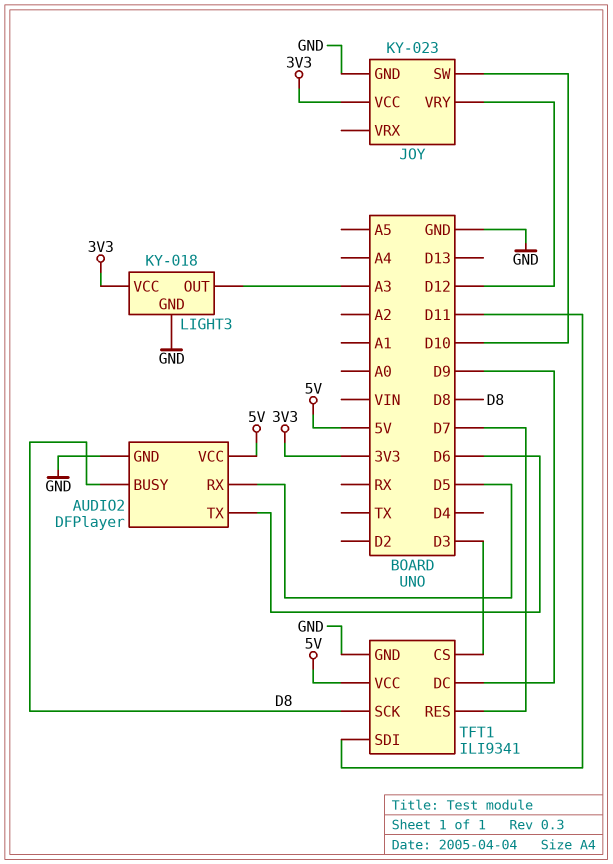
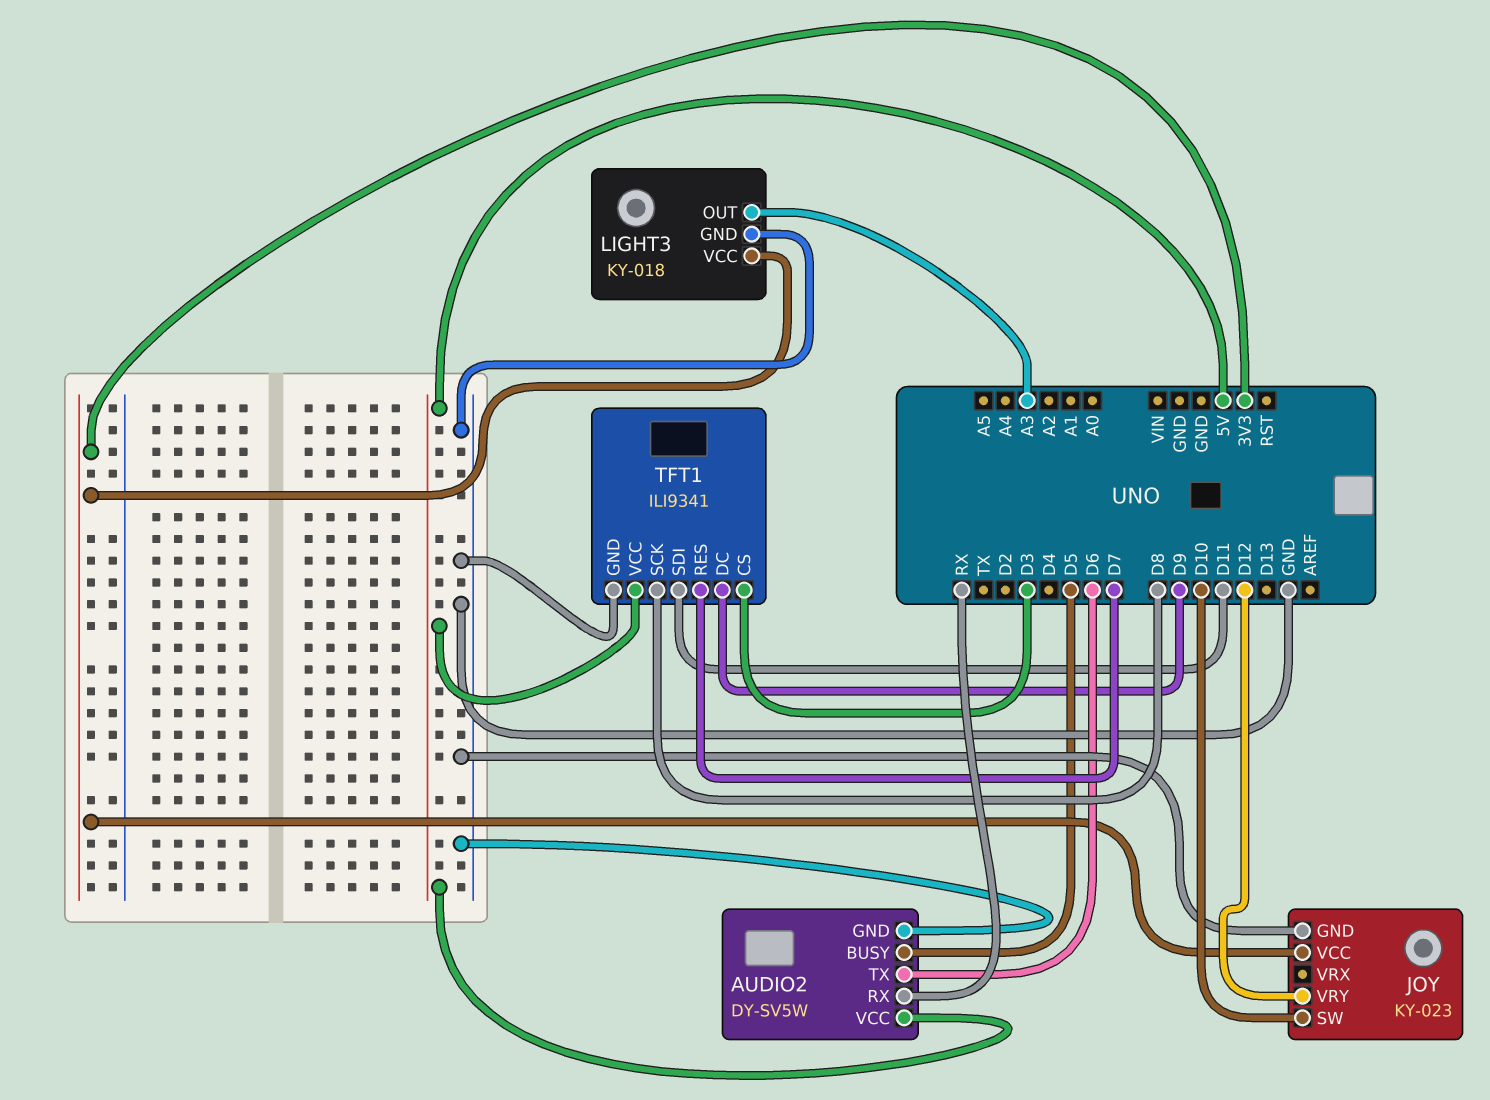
AUDIO2: DFPlayer -> DY-SV5W
AUDIO2 pin BUSY: D8 -> D5
AUDIO2 pin RX: D5 -> RX

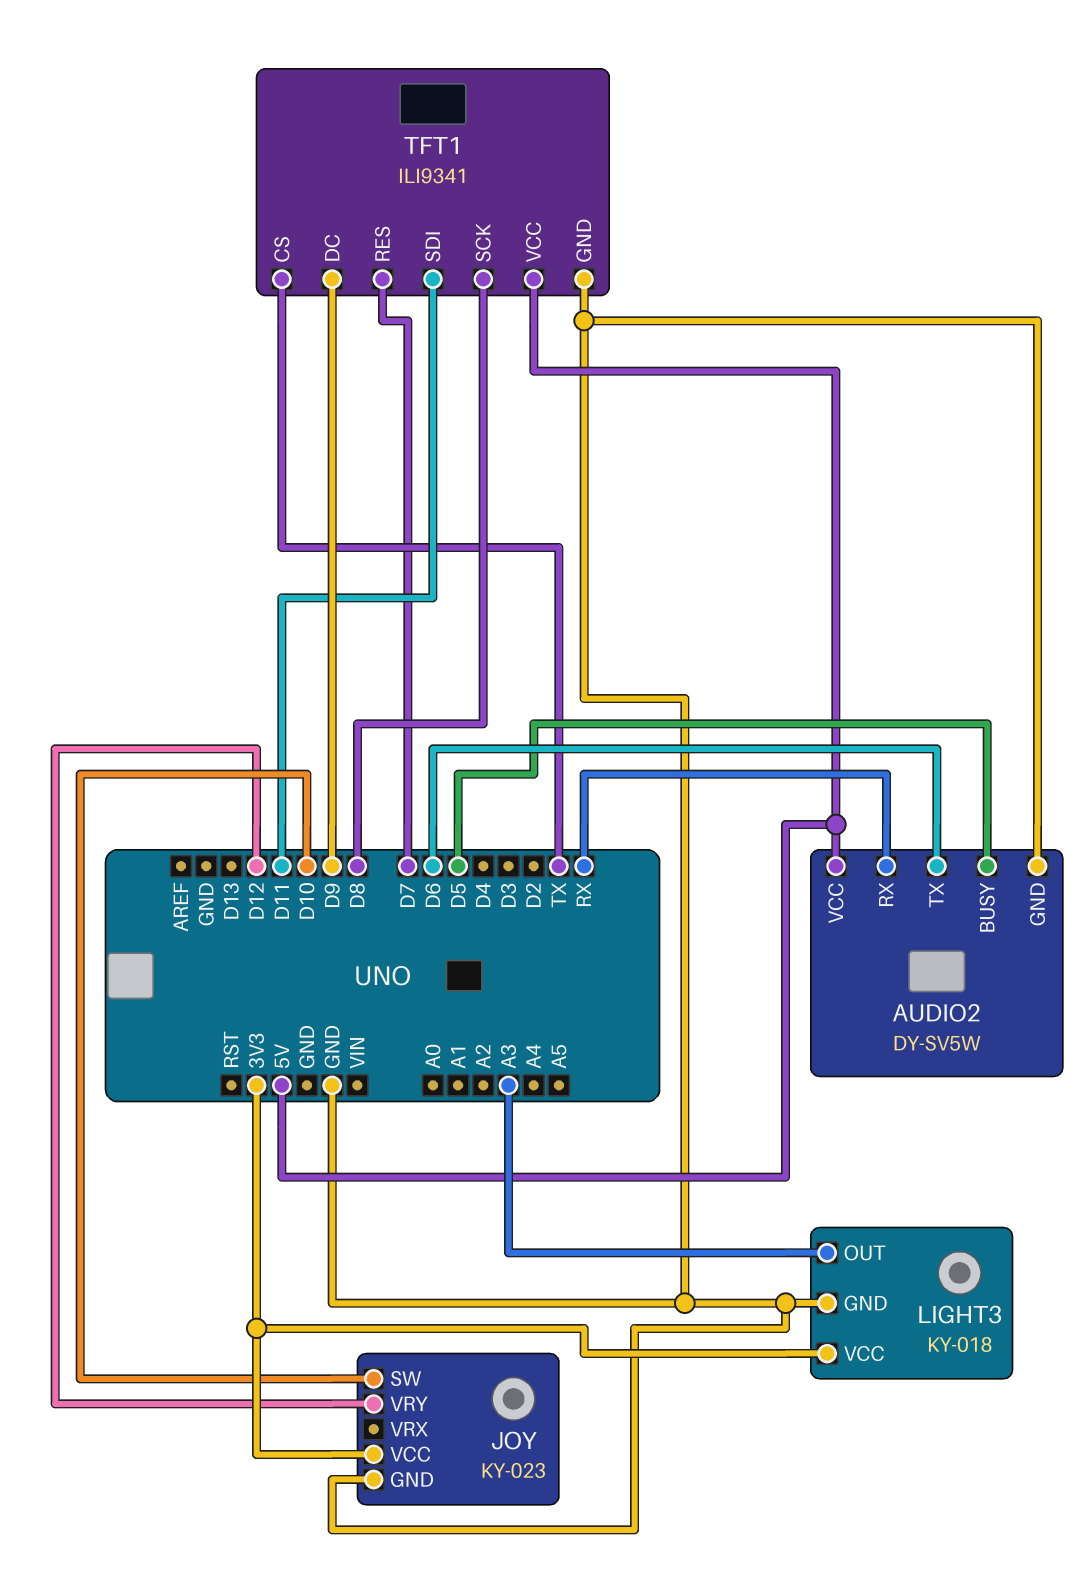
TFT1 pin CS: D3 -> TX

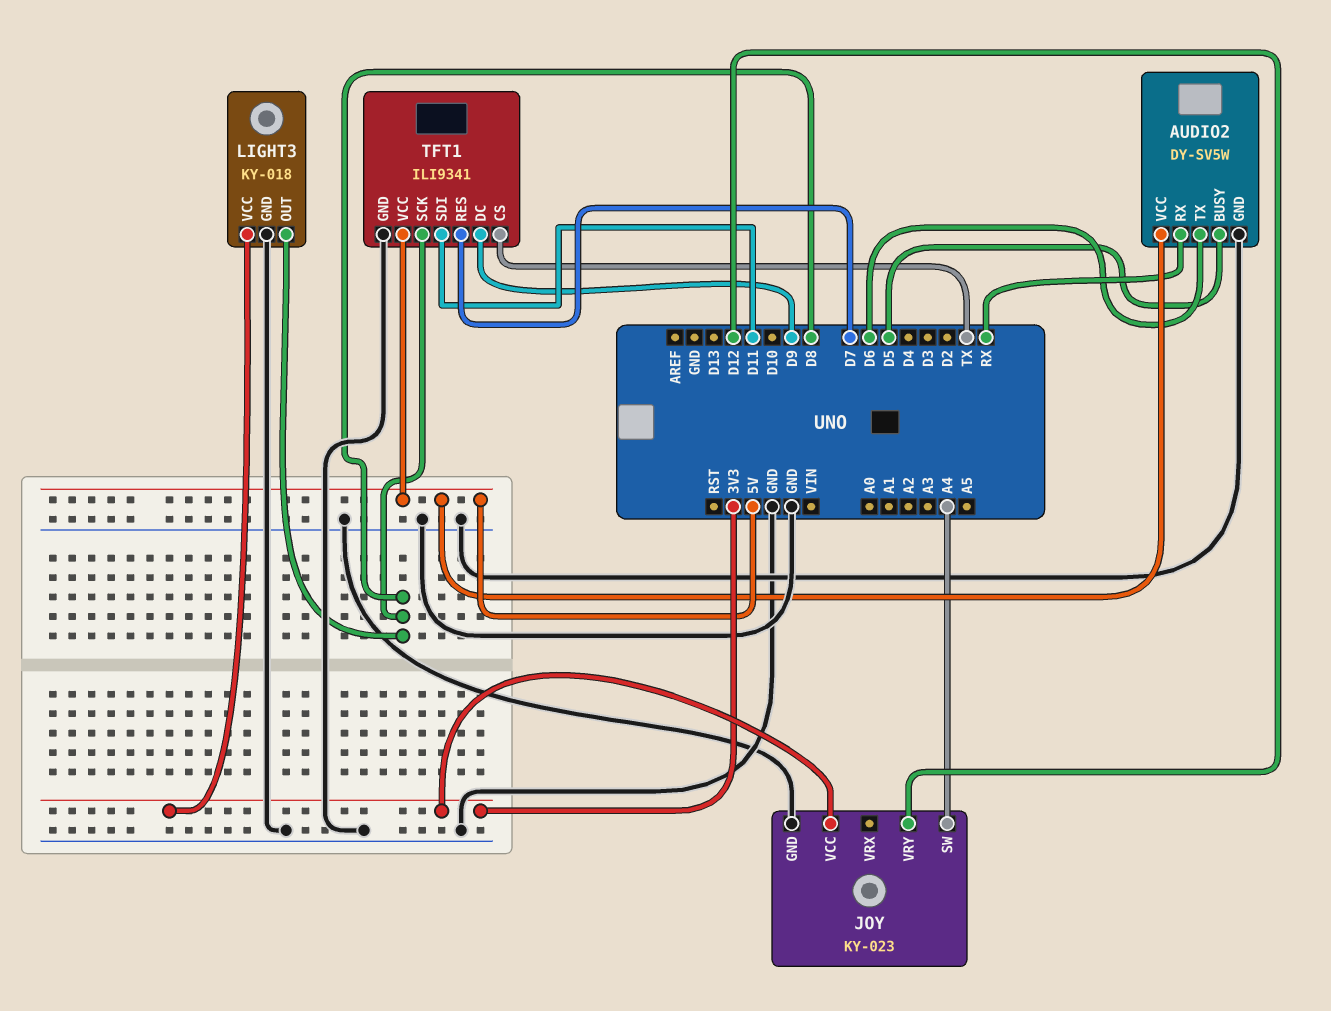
JOY pin SW: D10 -> A4
LIGHT3 pin OUT: A3 -> D8

